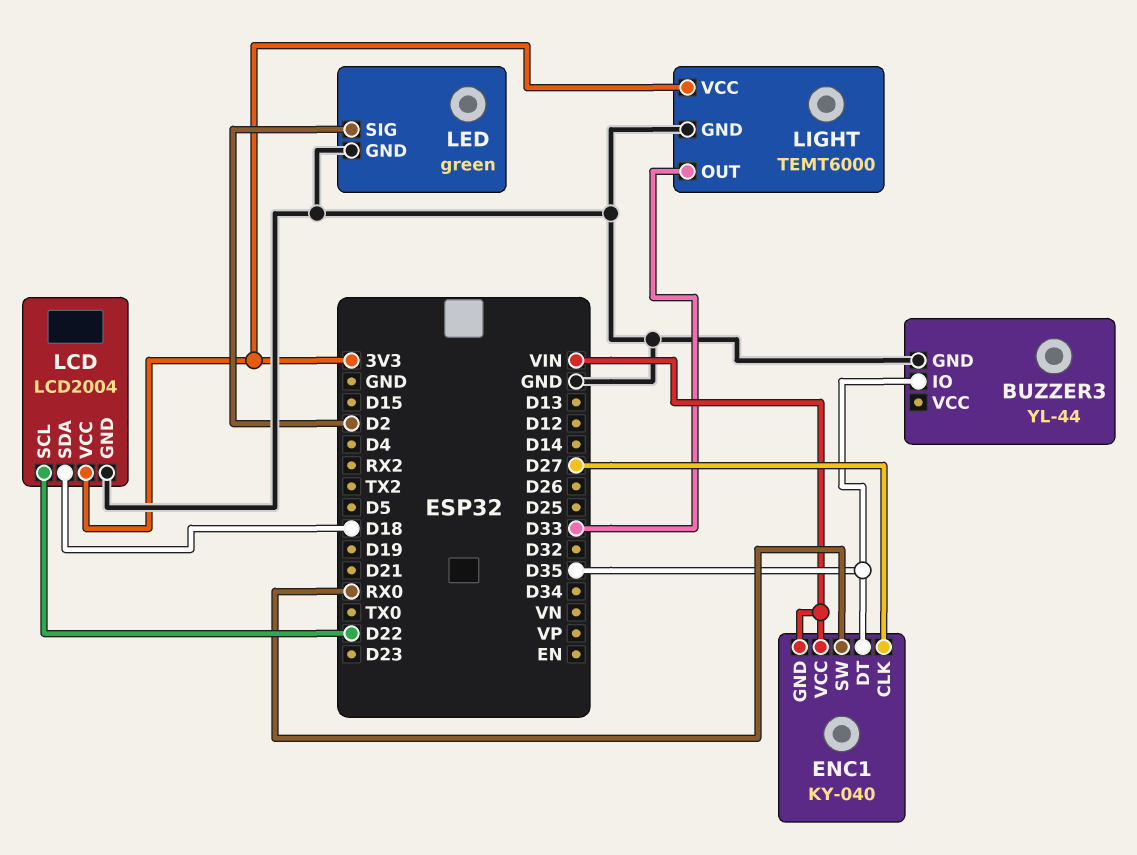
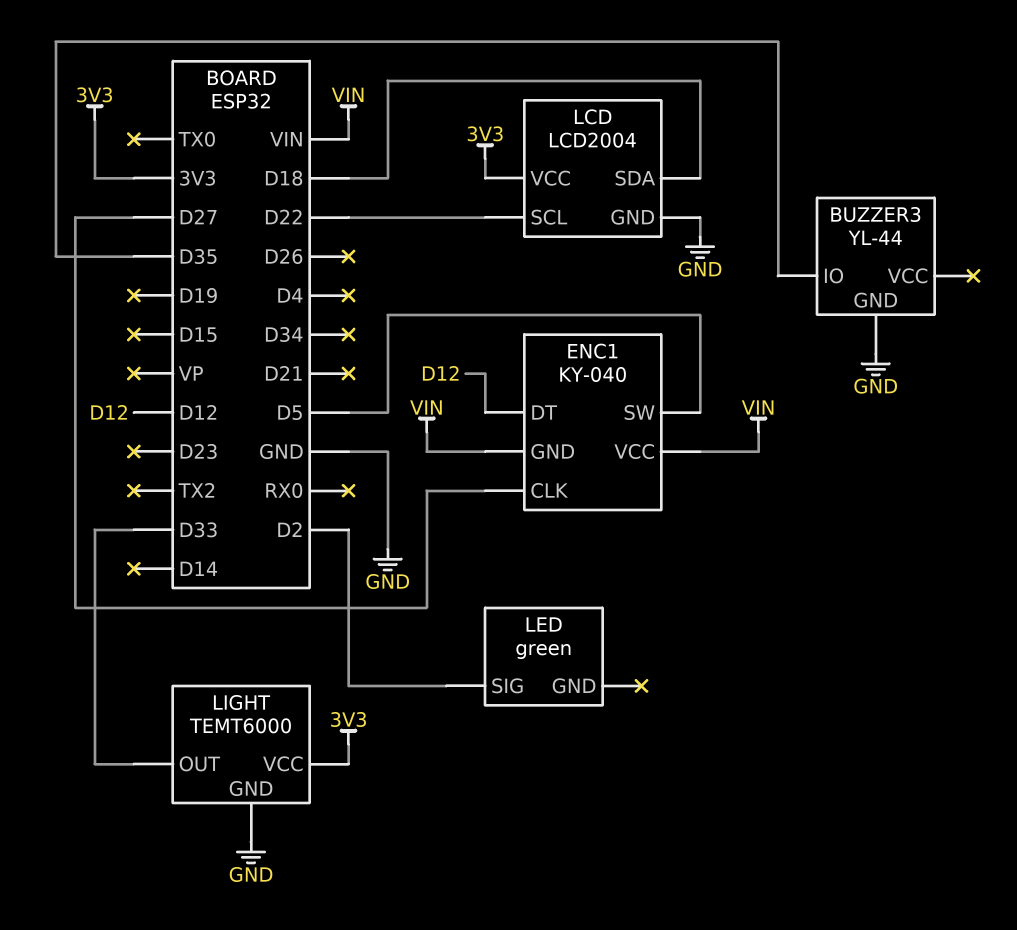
ENC1 pin DT: D35 -> D12
ENC1 pin SW: RX0 -> D5
LED pin GND: GND -> none

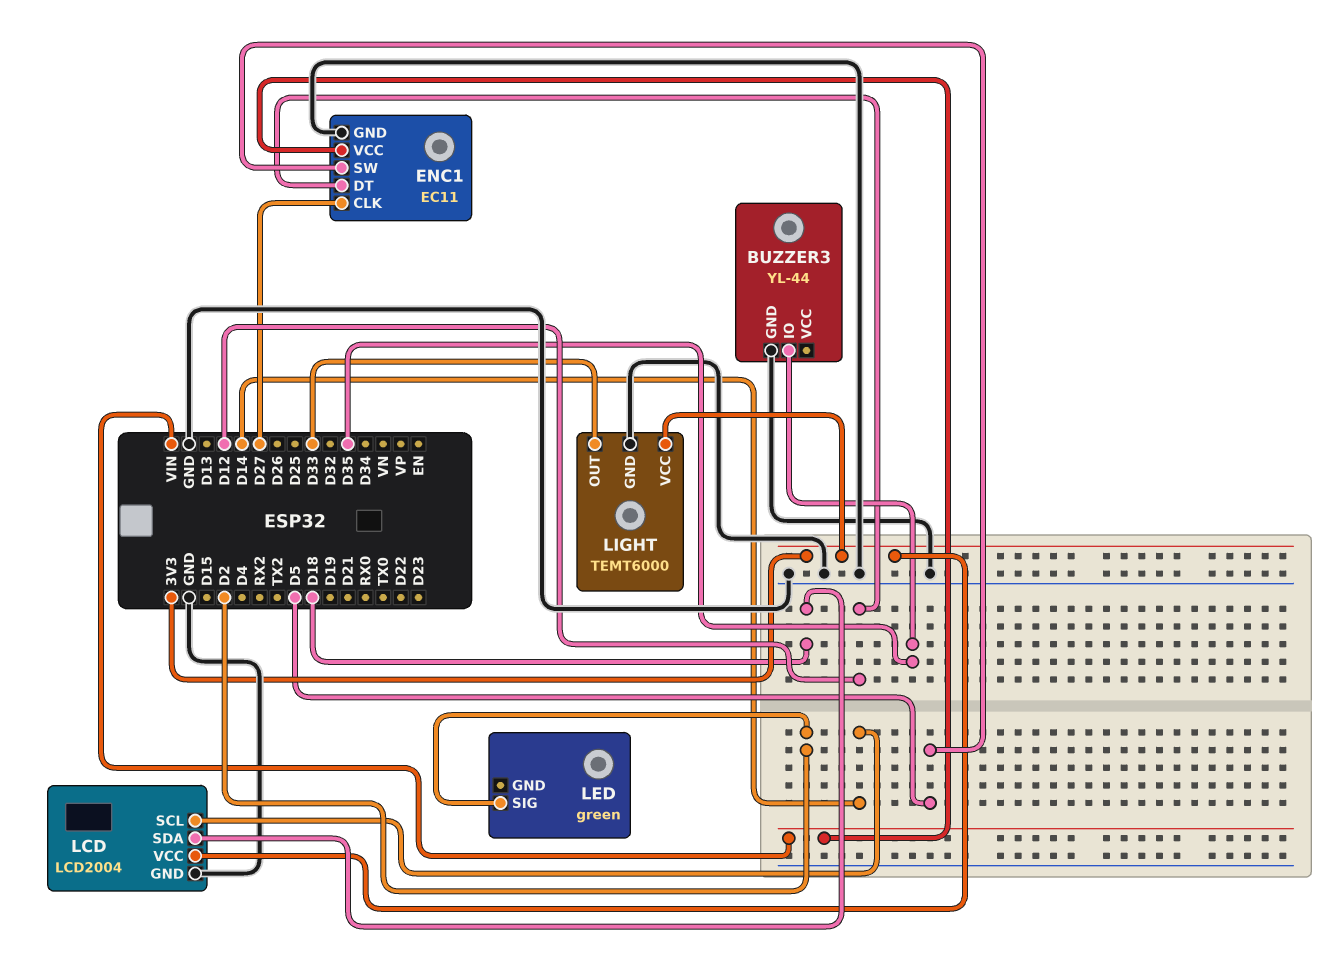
ENC1: KY-040 -> EC11
ENC1 pin GND: VIN -> GND
LCD pin SCL: D22 -> D14

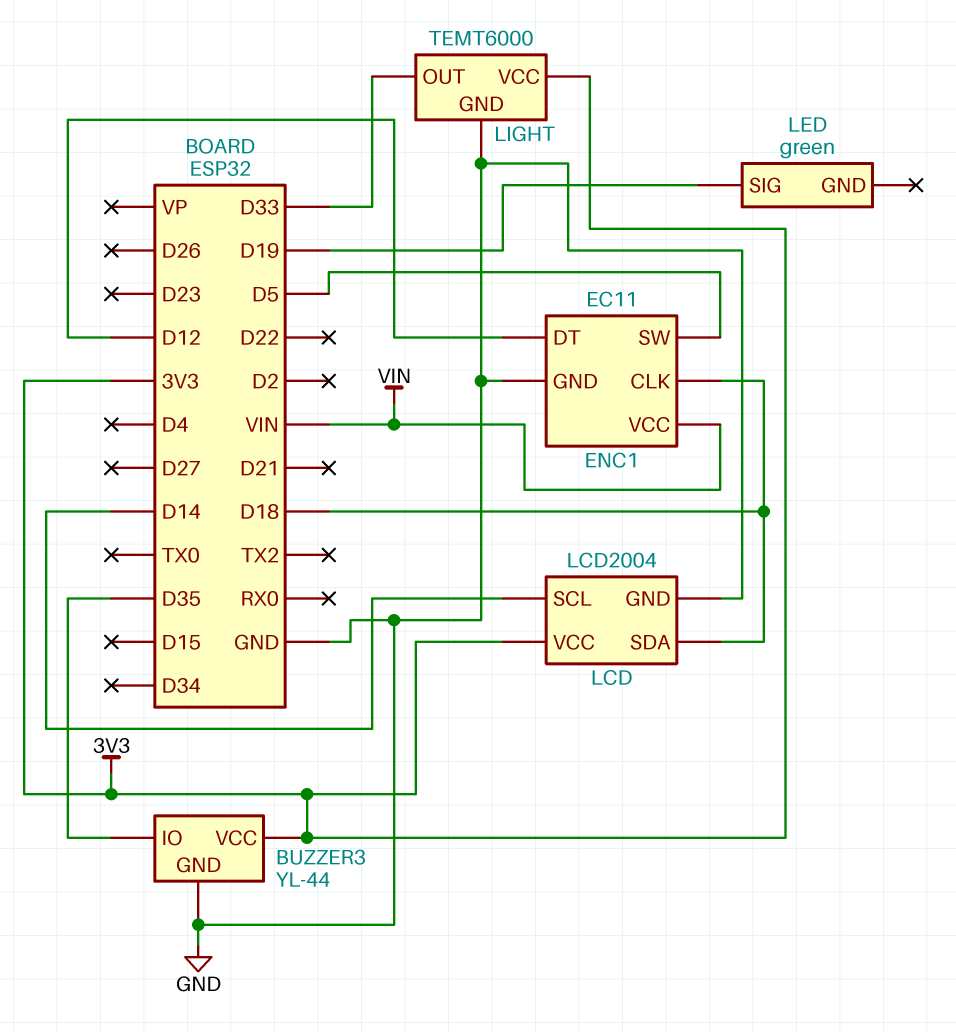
BUZZER3 pin VCC: none -> 3V3
ENC1 pin CLK: D27 -> D18
LED pin SIG: D2 -> D19

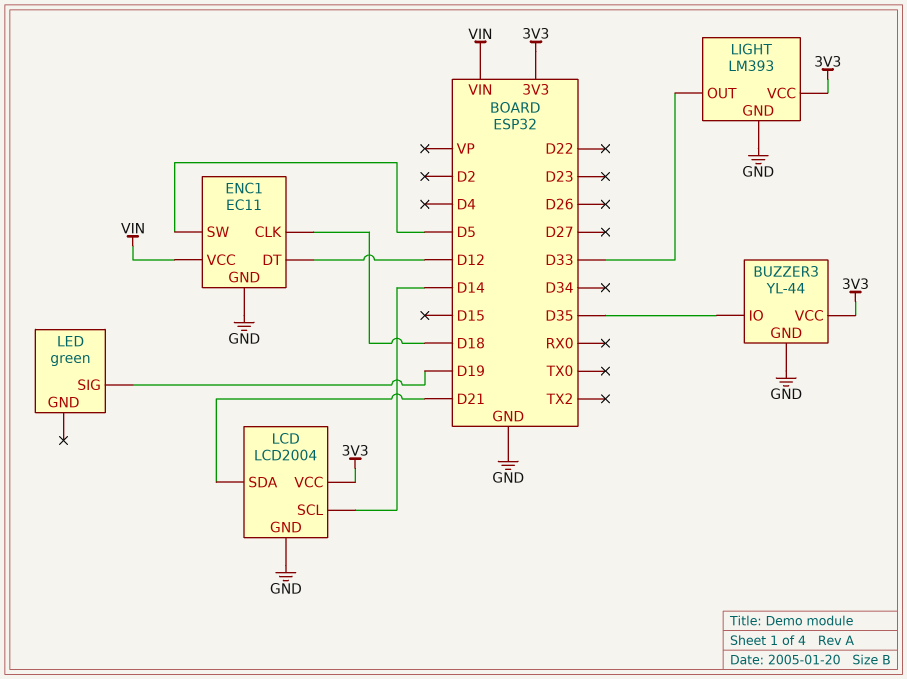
LCD pin SDA: D18 -> D21
LIGHT: TEMT6000 -> LM393

